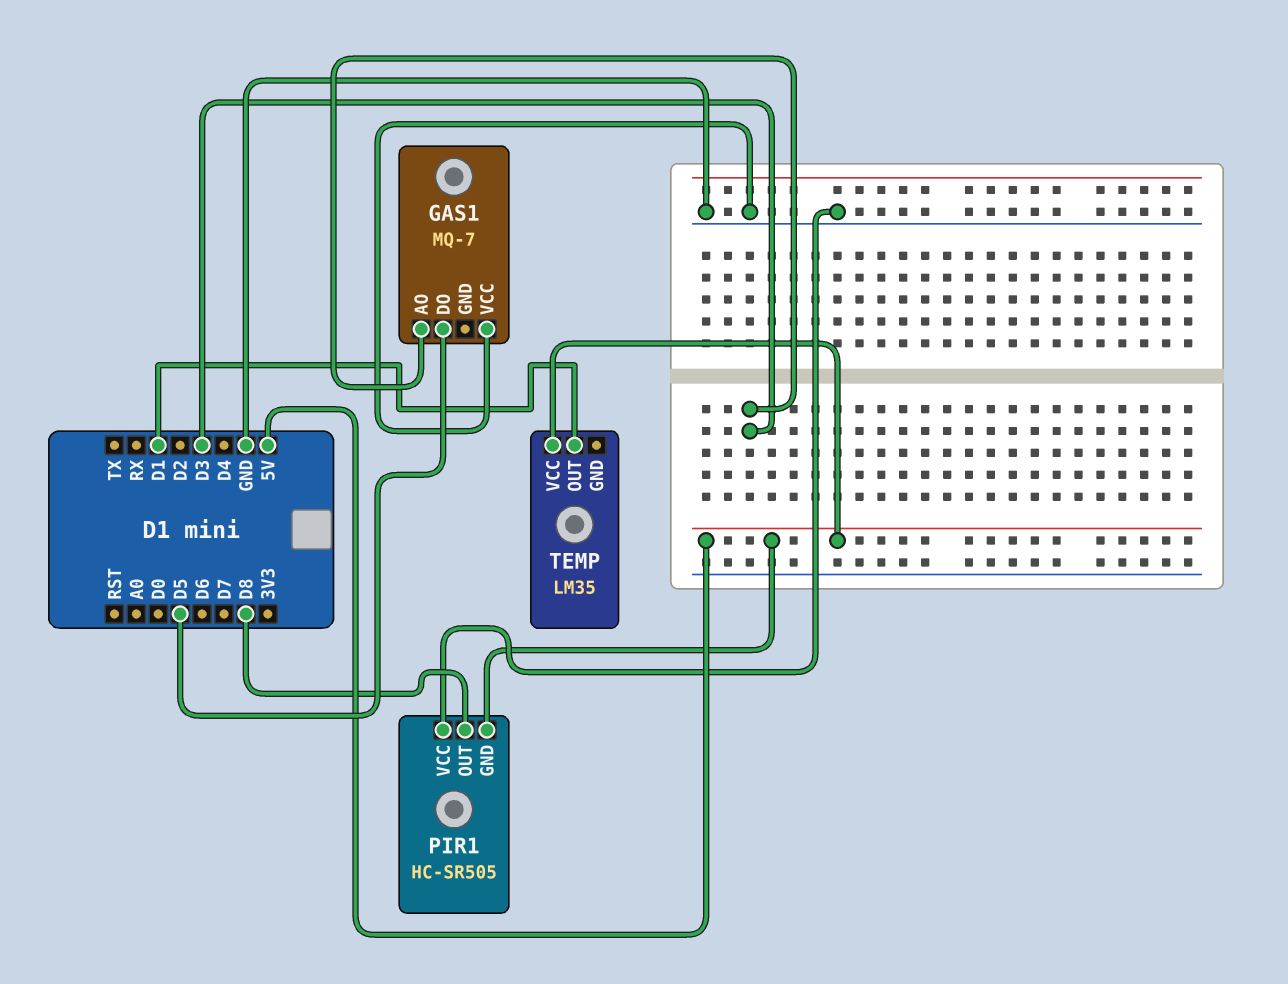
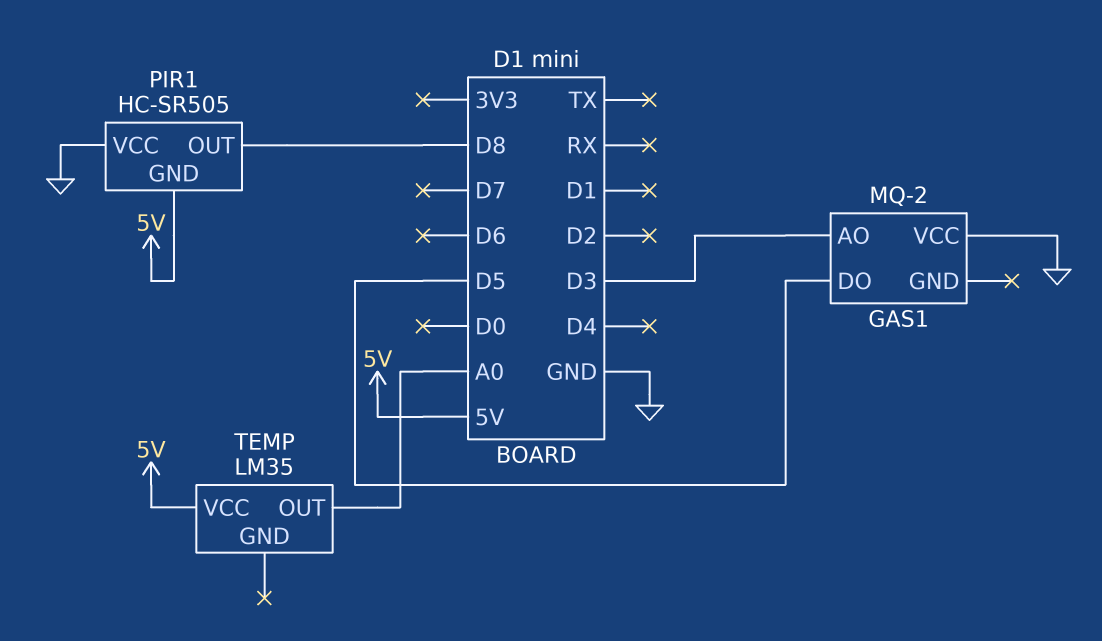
GAS1: MQ-7 -> MQ-2
TEMP pin OUT: D1 -> A0

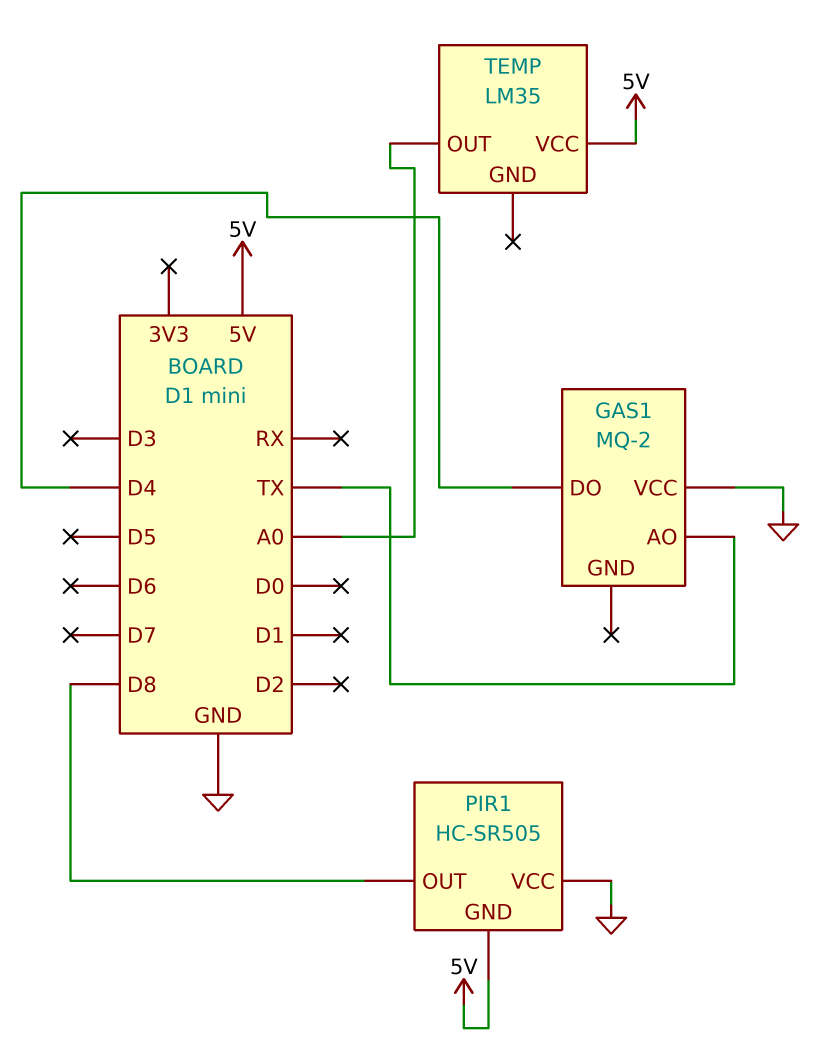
GAS1 pin AO: D3 -> TX
GAS1 pin DO: D5 -> D4

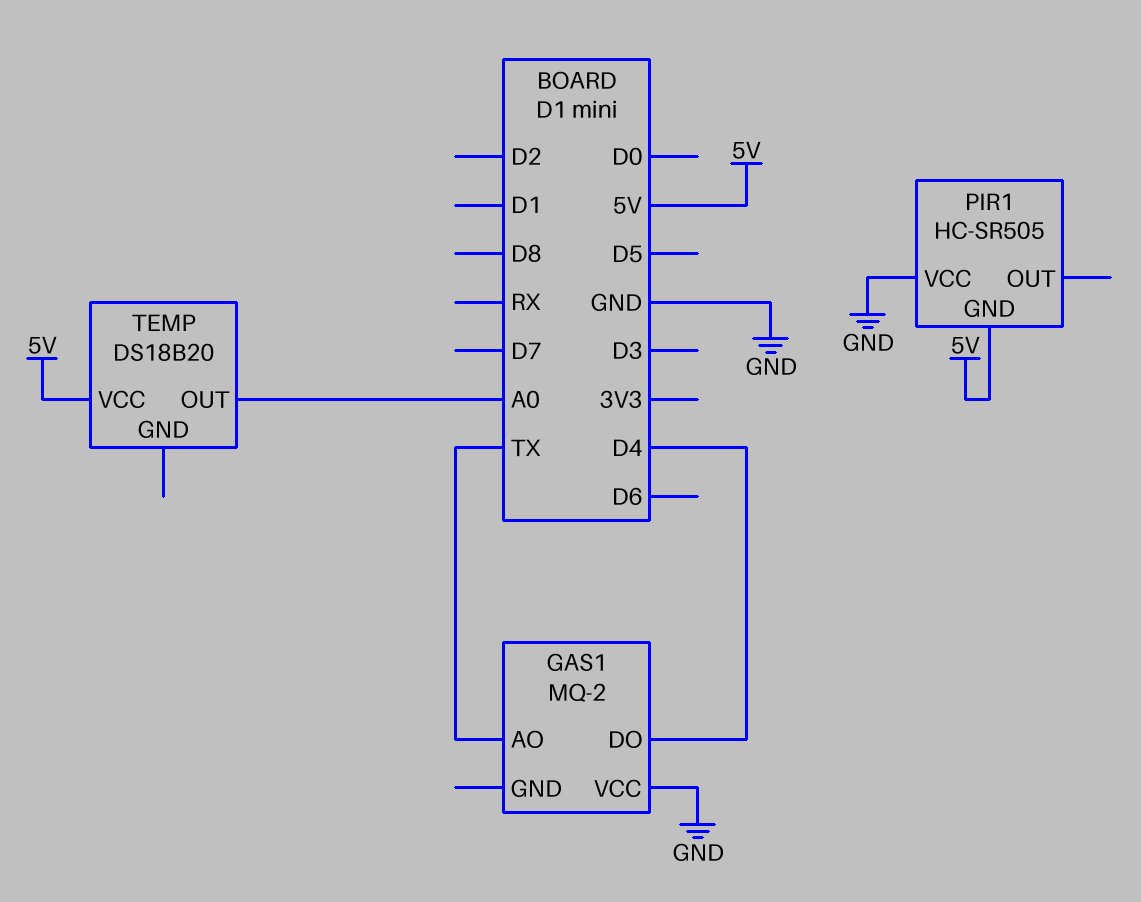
PIR1 pin OUT: D8 -> none
TEMP: LM35 -> DS18B20

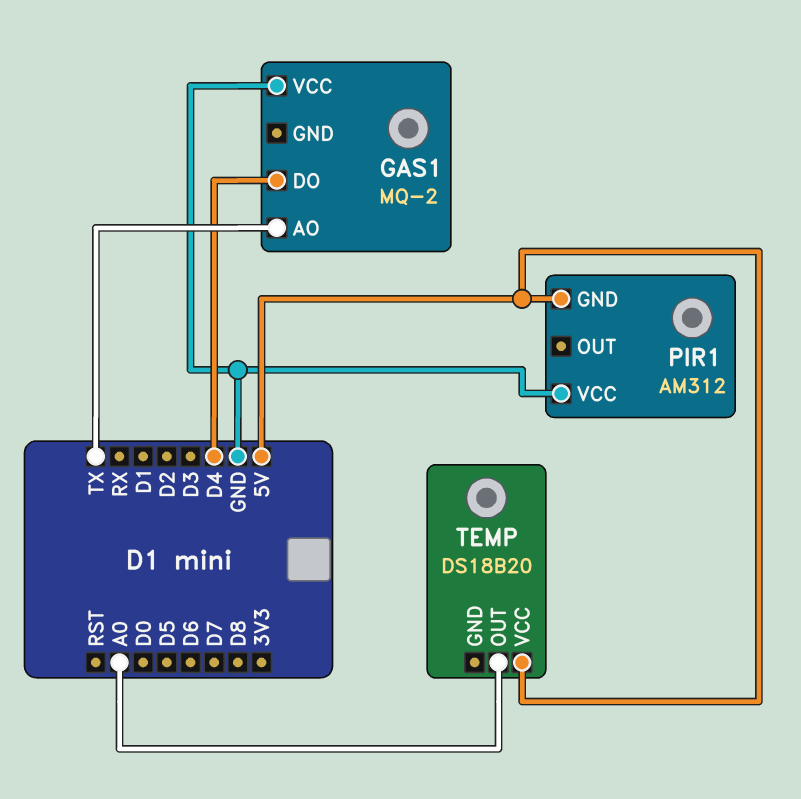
PIR1: HC-SR505 -> AM312

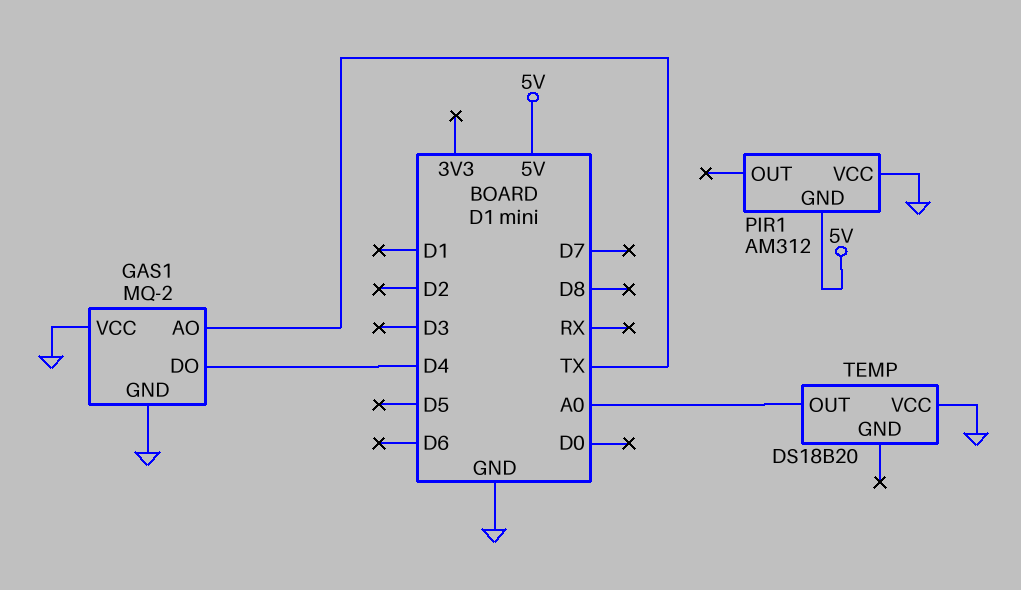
GAS1 pin GND: none -> GND
TEMP pin VCC: 5V -> GND

